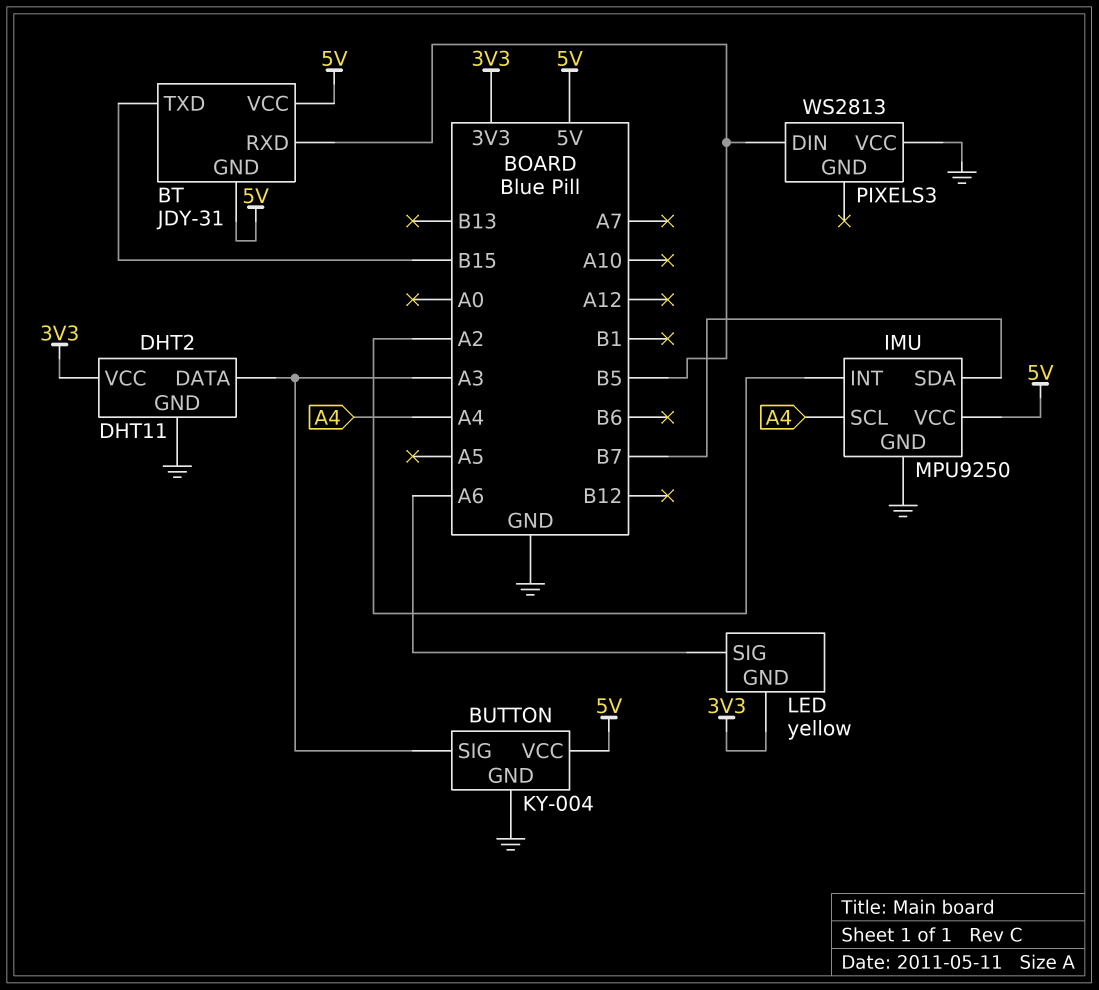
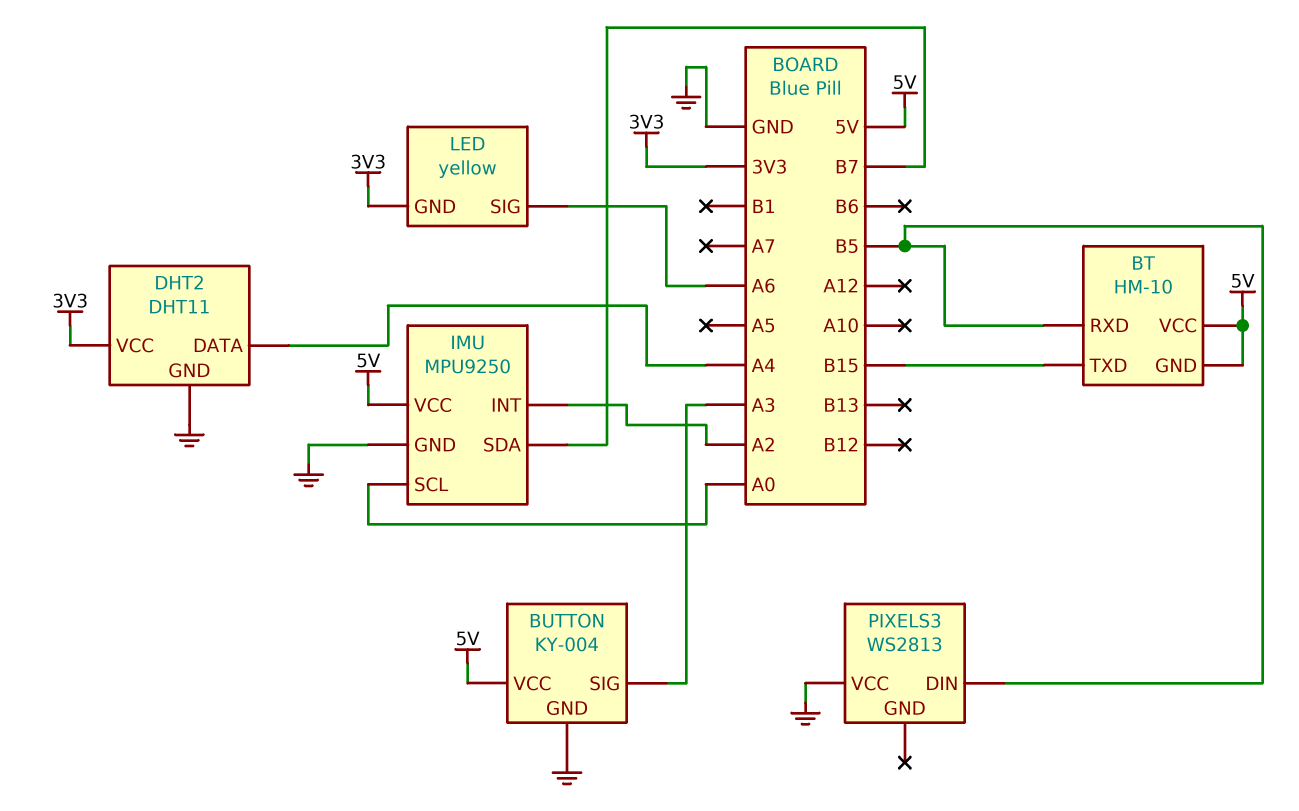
BT: JDY-31 -> HM-10
DHT2 pin DATA: A3 -> A4
IMU pin SCL: A4 -> A0

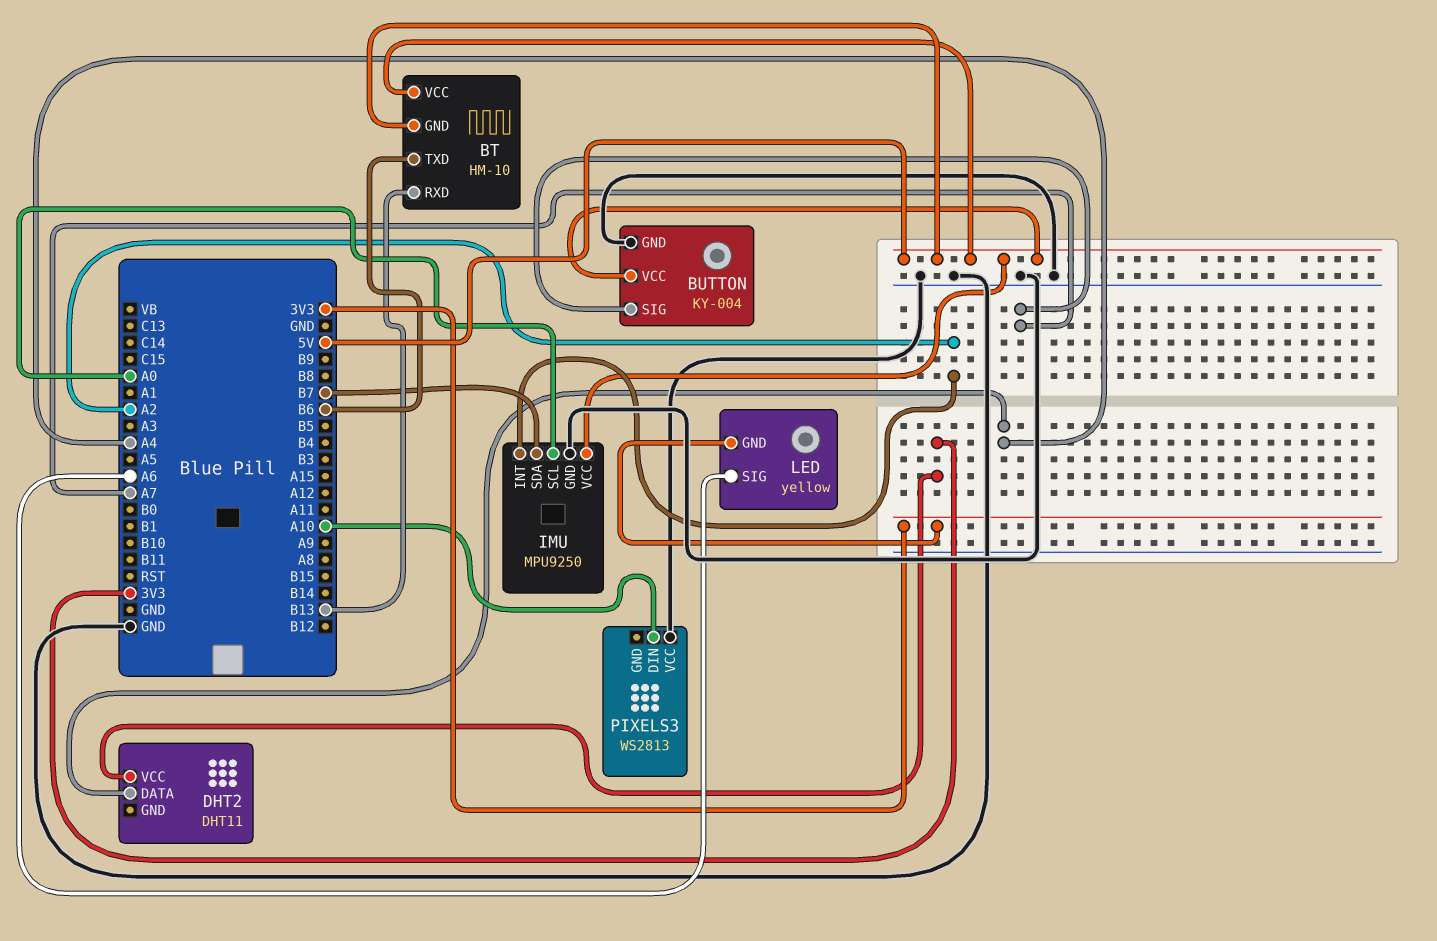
BT pin RXD: B5 -> B13
BT pin TXD: B15 -> B6
BUTTON pin SIG: A3 -> A7
DHT2 pin GND: GND -> none
PIXELS3 pin DIN: B5 -> A10

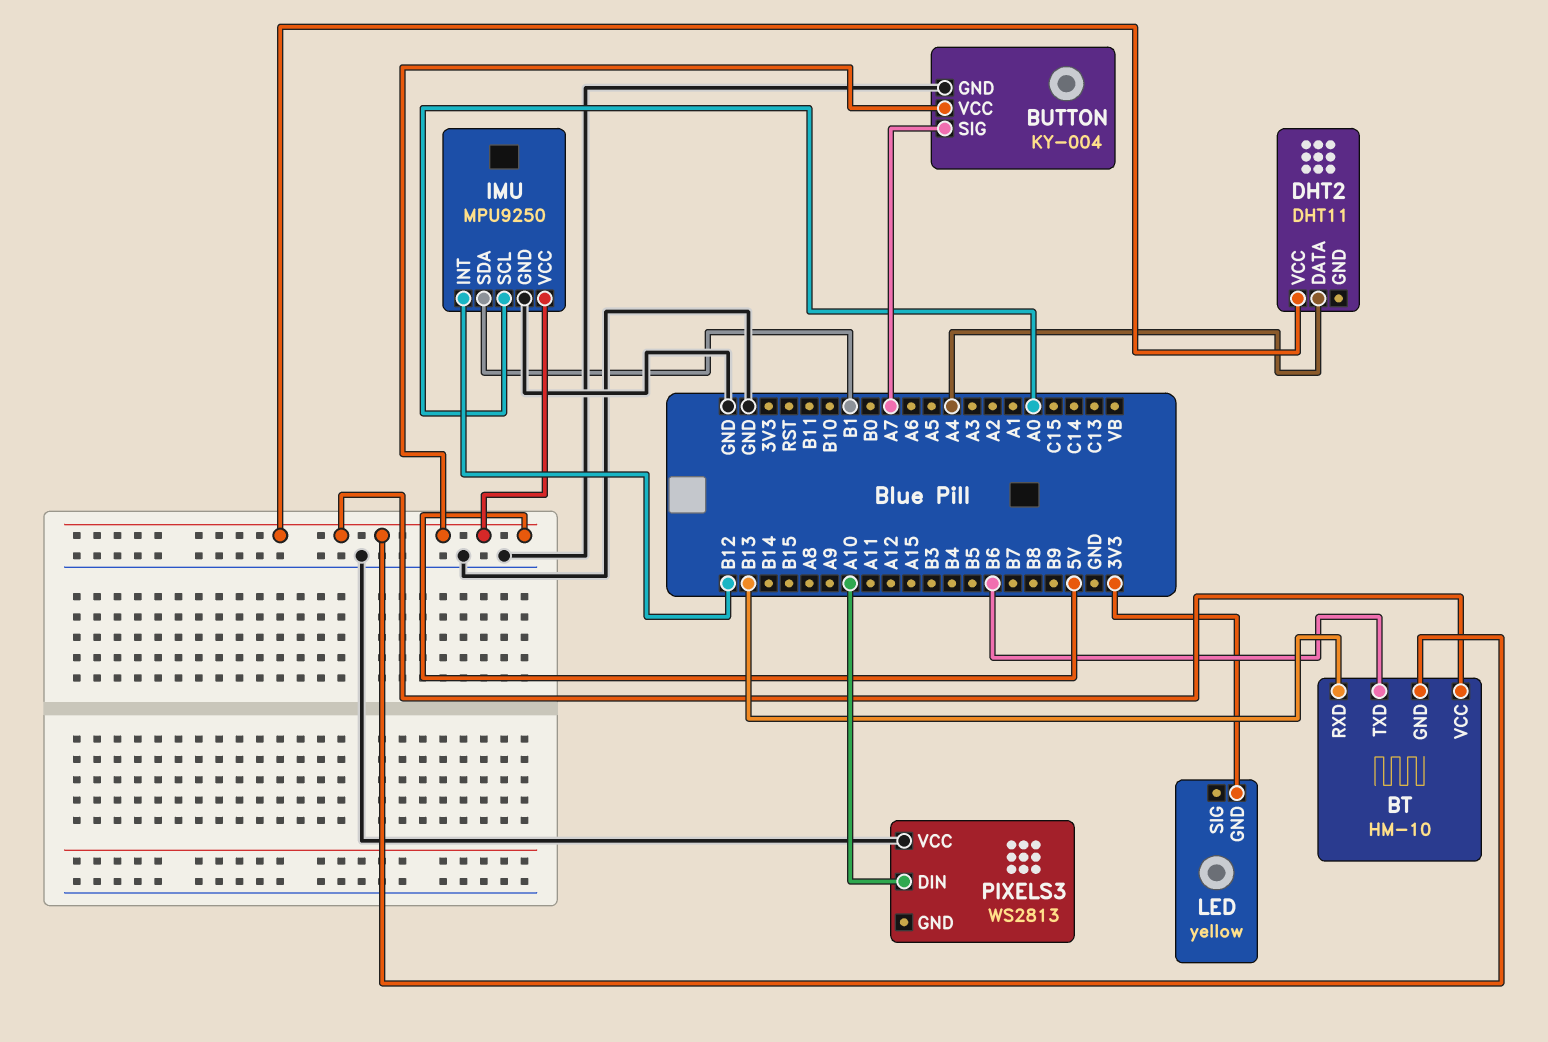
DHT2 pin VCC: 3V3 -> 5V
IMU pin INT: A2 -> B12
IMU pin SDA: B7 -> B1
LED pin SIG: A6 -> none

